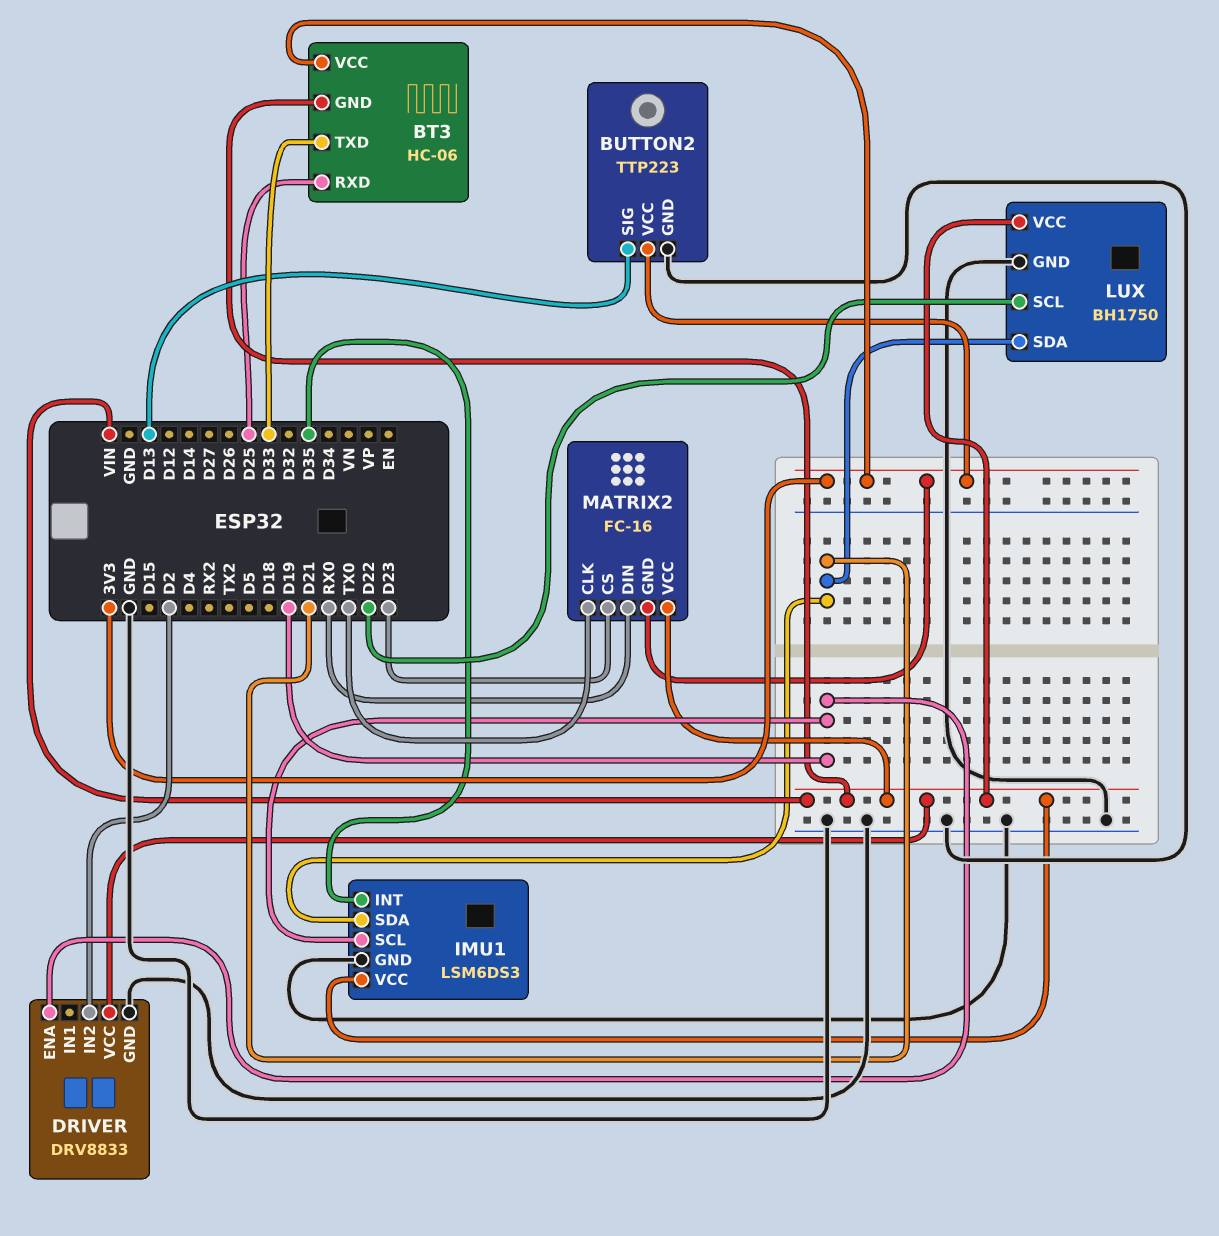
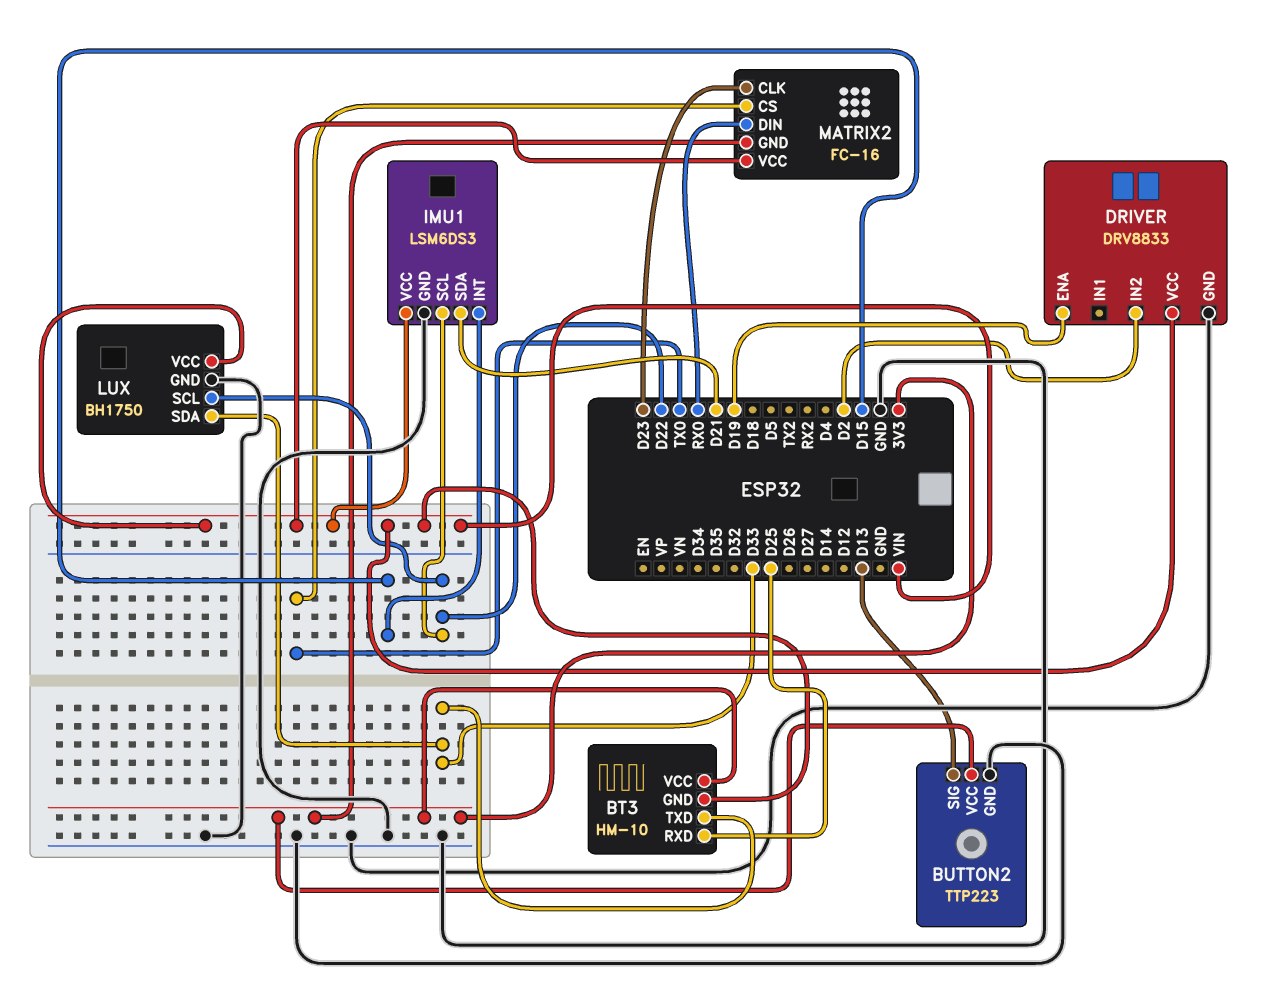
BT3: HC-06 -> HM-10
IMU1 pin INT: D35 -> D15
IMU1 pin SCL: D19 -> D22
LUX pin SDA: D21 -> D33
MATRIX2 pin CLK: TX0 -> D23
MATRIX2 pin CS: D23 -> TX0

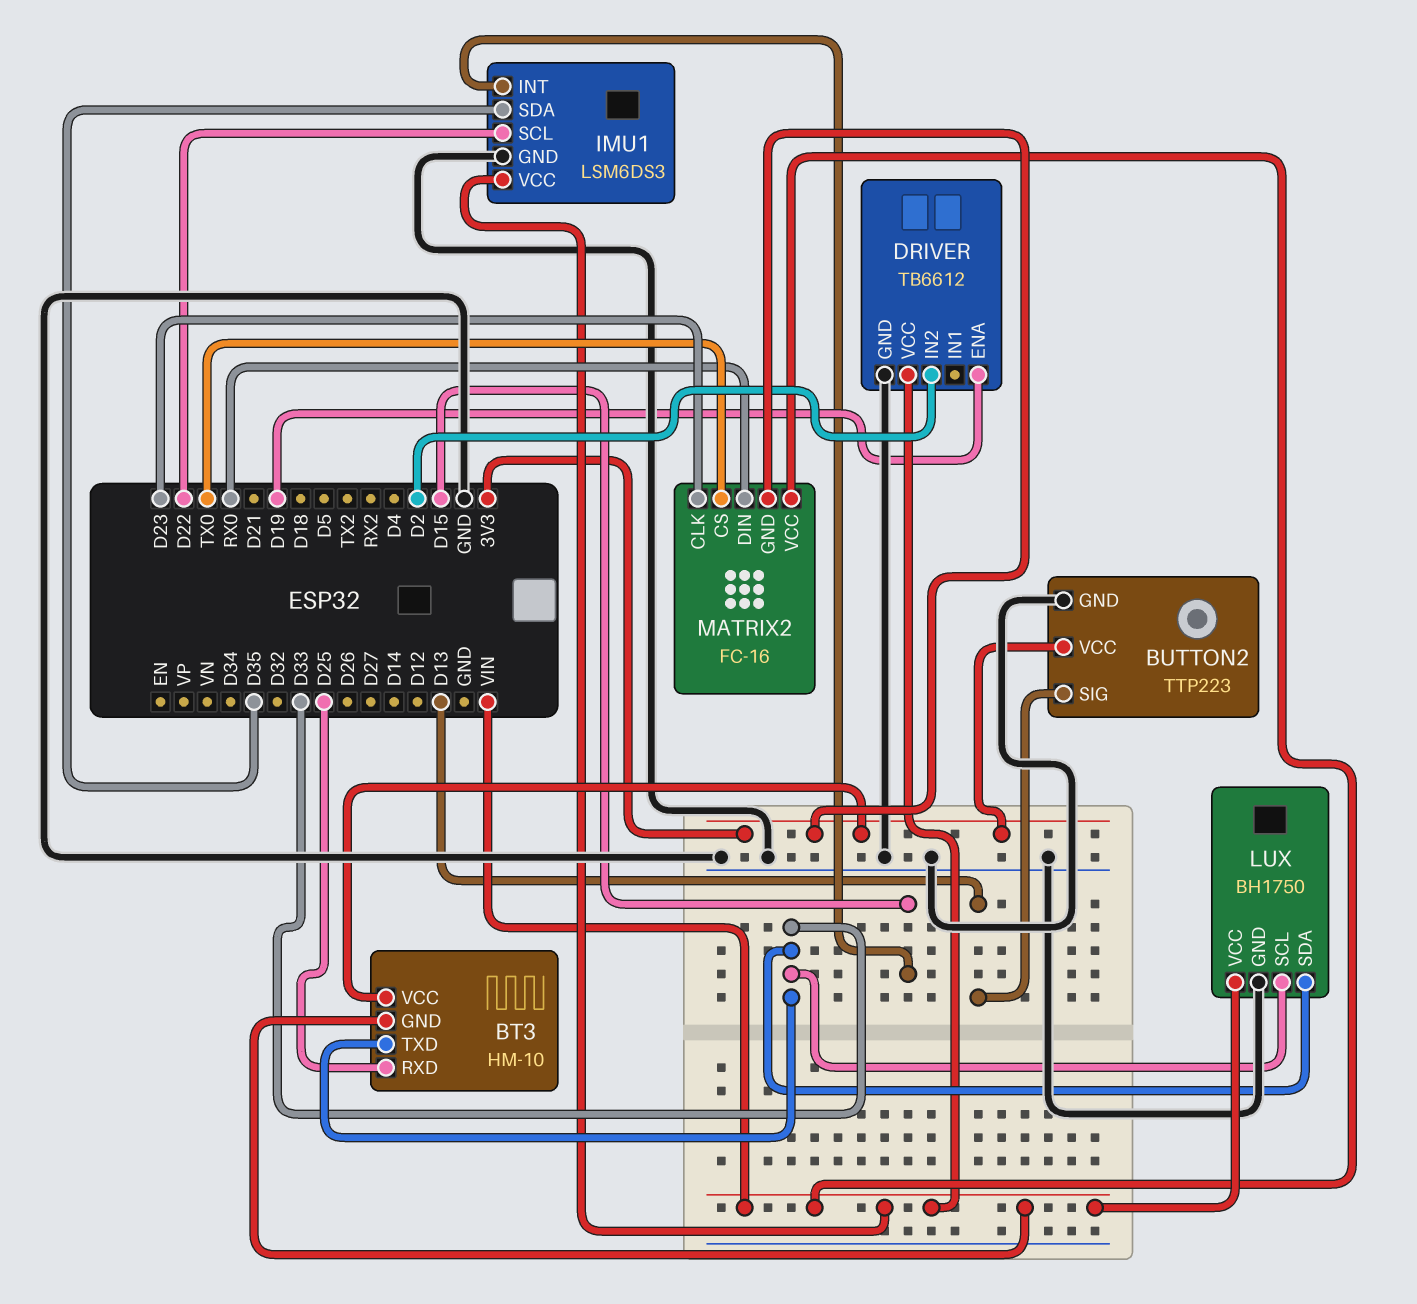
DRIVER: DRV8833 -> TB6612
IMU1 pin SDA: D21 -> D35
LUX pin SCL: D22 -> D33

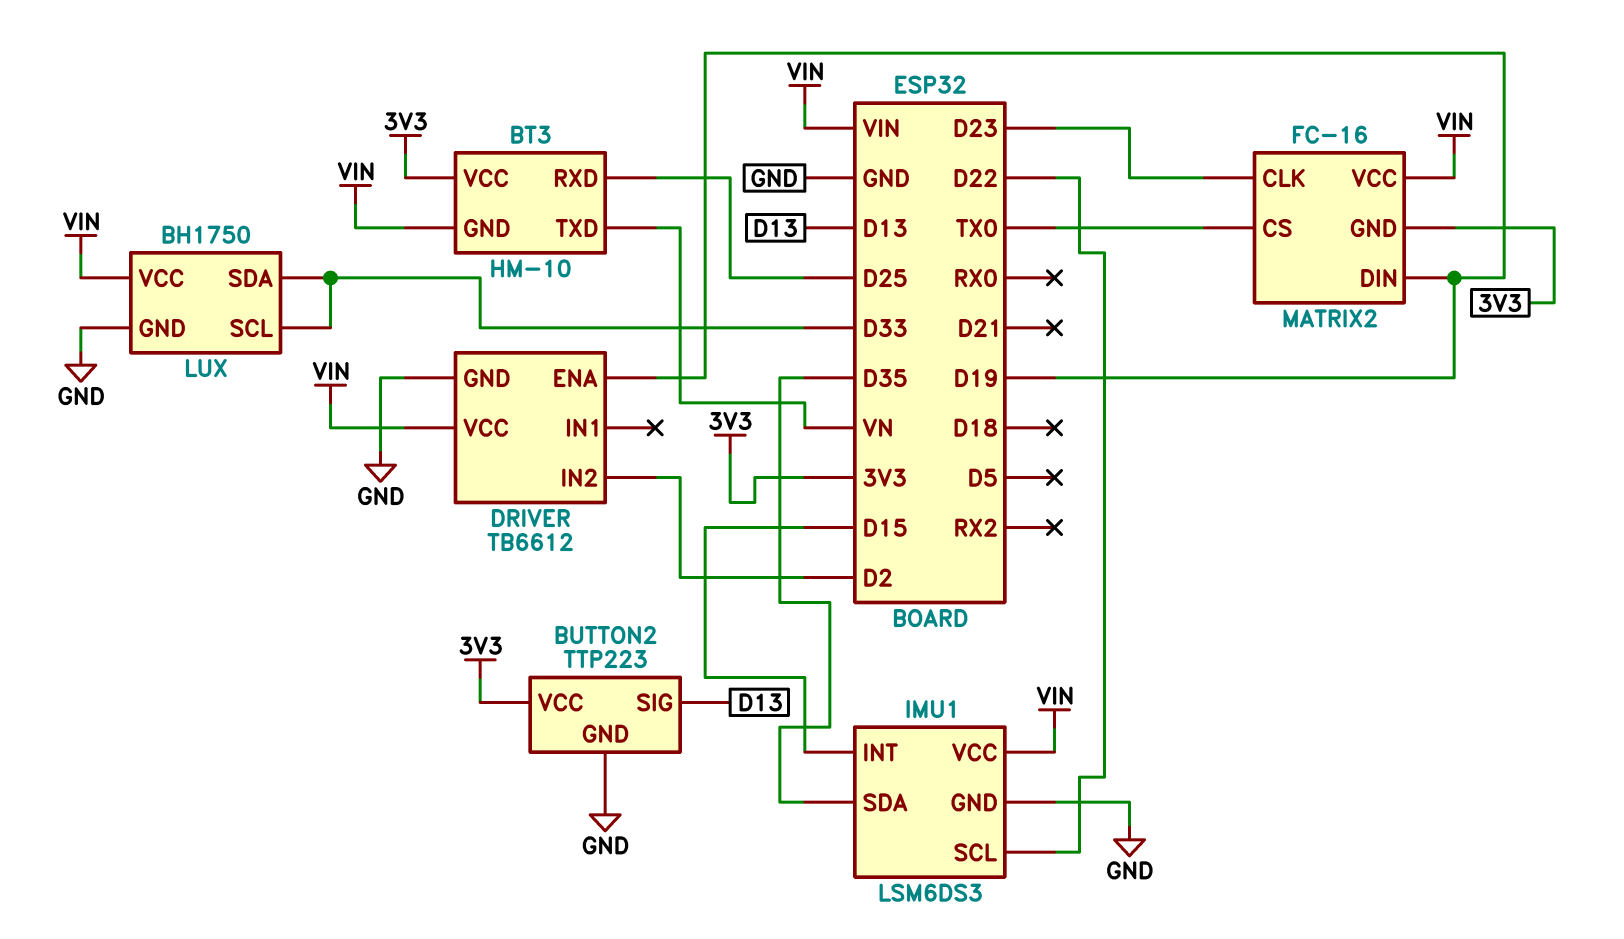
BT3 pin TXD: D33 -> VN
MATRIX2 pin DIN: RX0 -> D19

